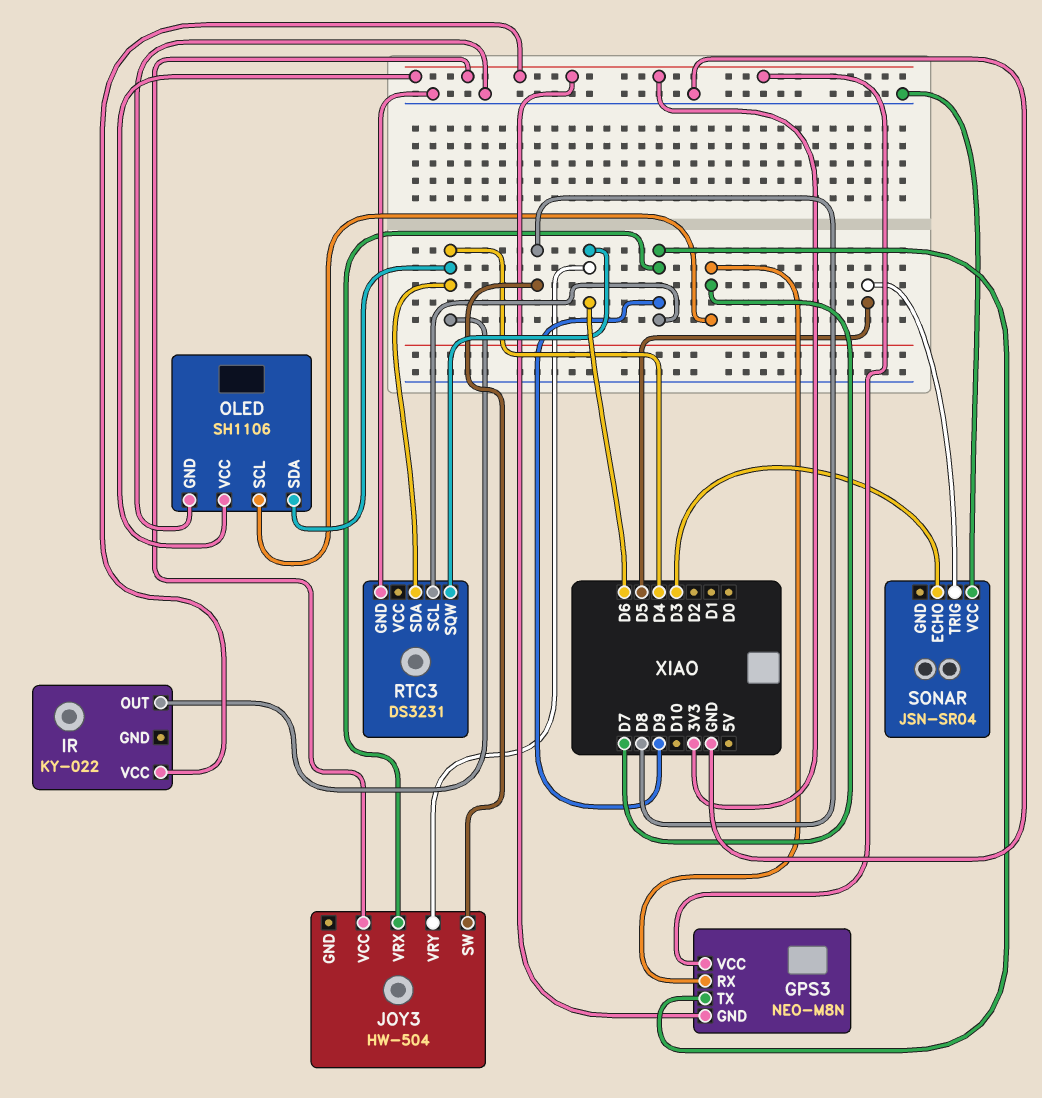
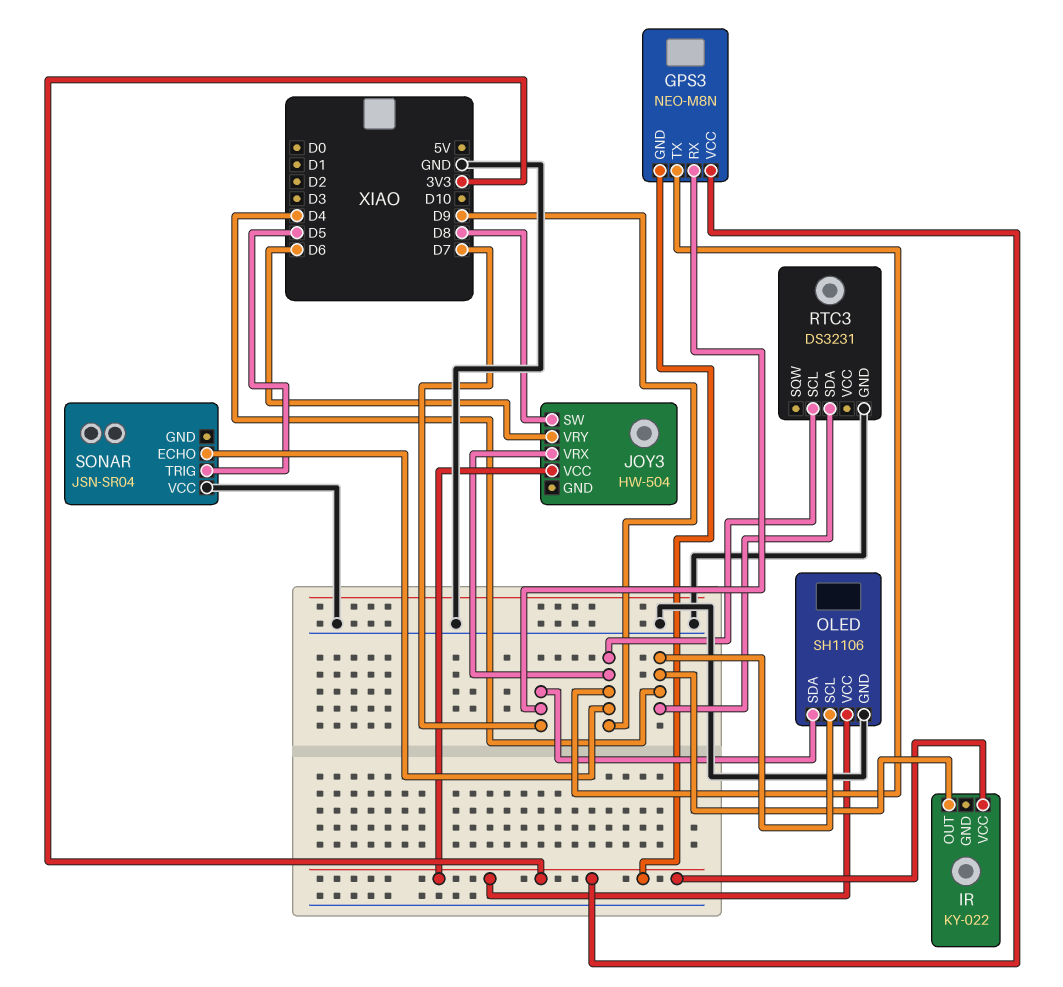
OLED pin SCL: D7 -> D4
OLED pin SDA: D4 -> D7
RTC3 pin SQW: D6 -> none
SONAR pin ECHO: D3 -> D9

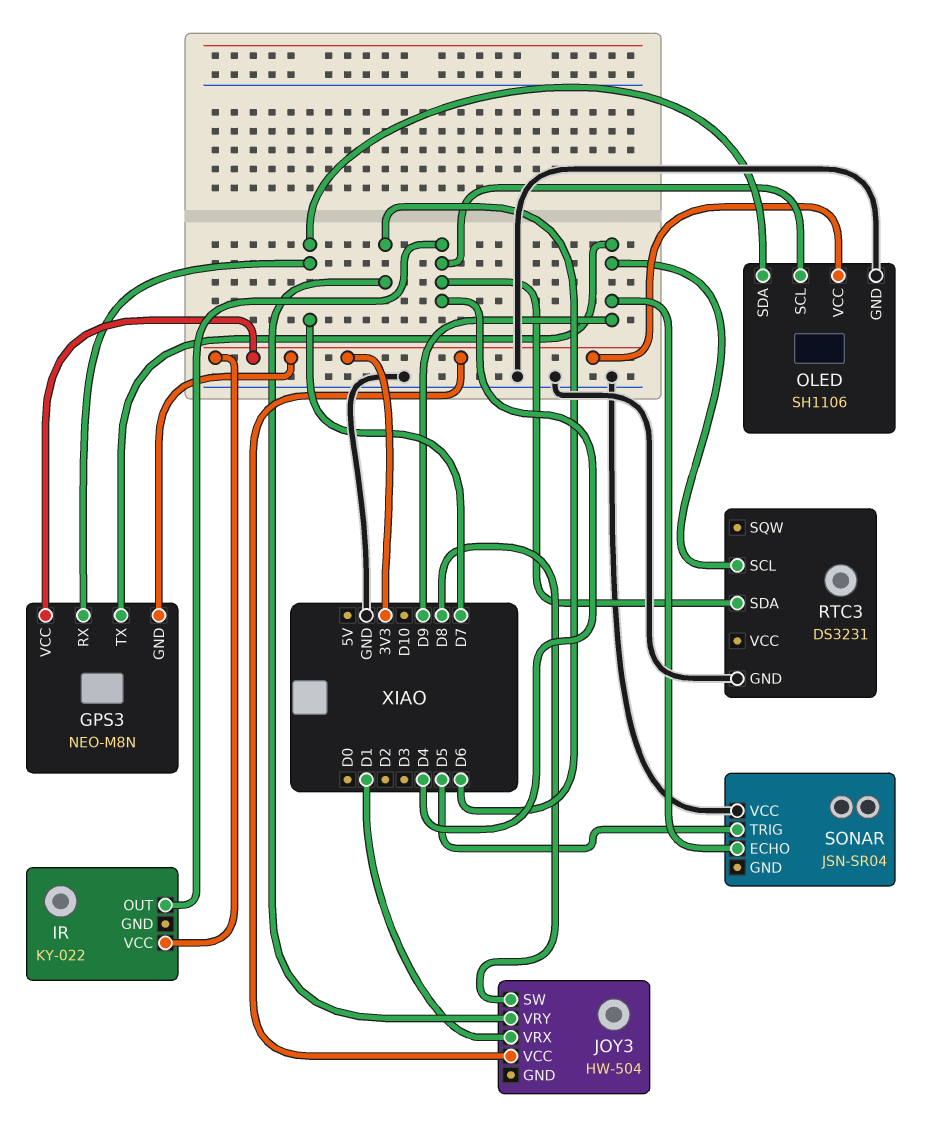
JOY3 pin VRX: D9 -> D1

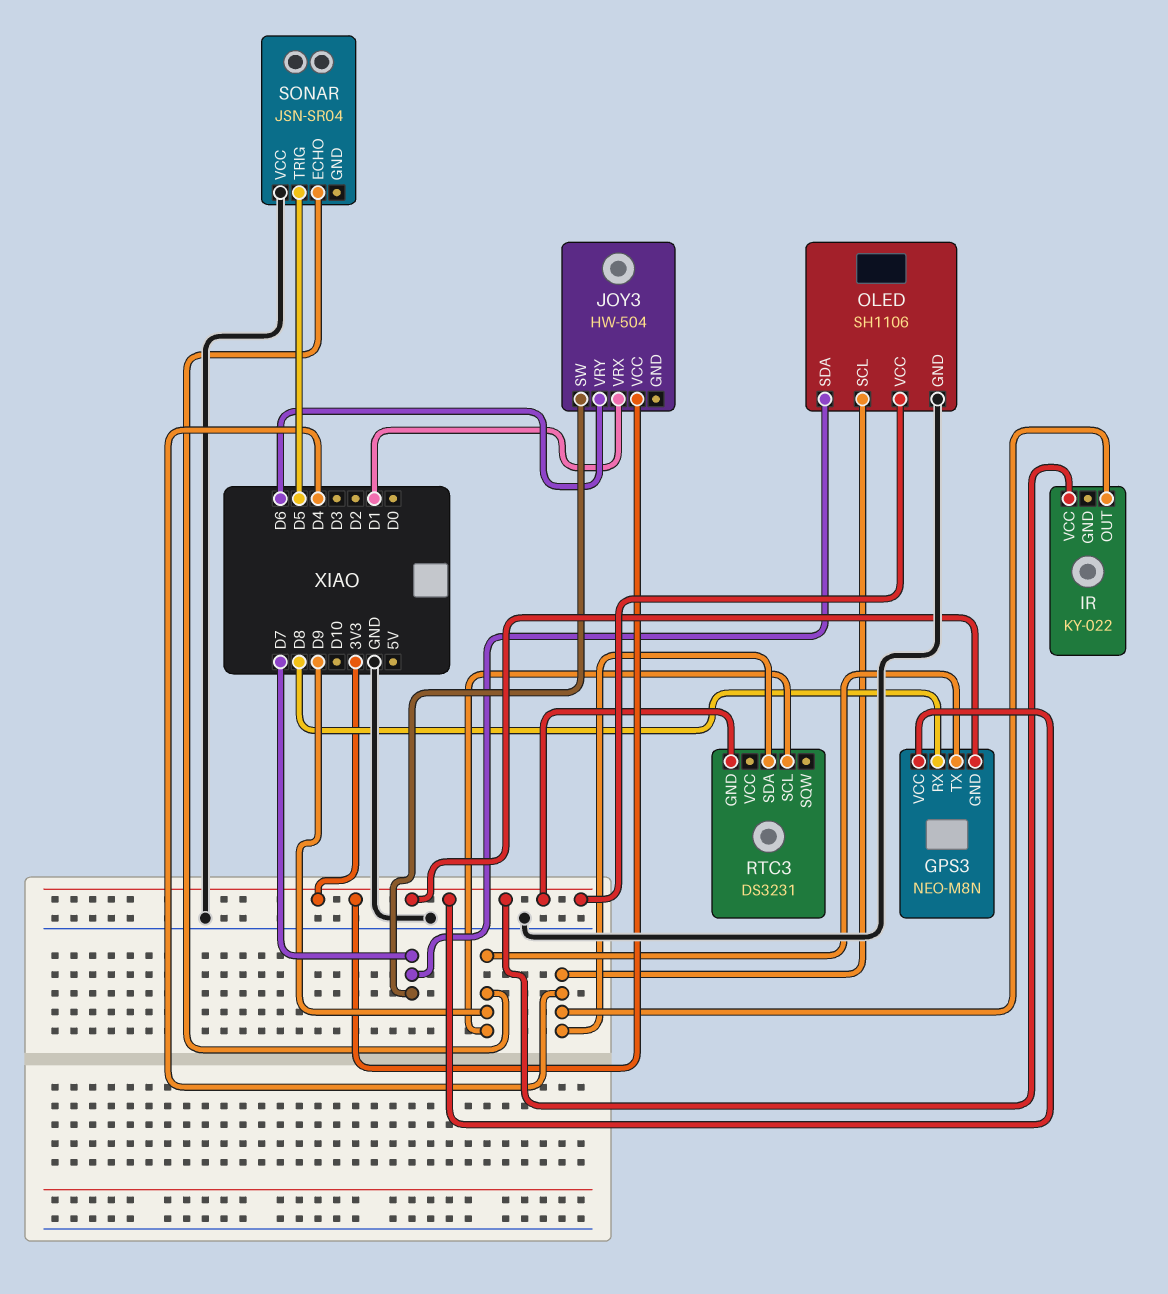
GPS3 pin RX: D7 -> D8
JOY3 pin SW: D8 -> D7
RTC3 pin GND: GND -> 3V3

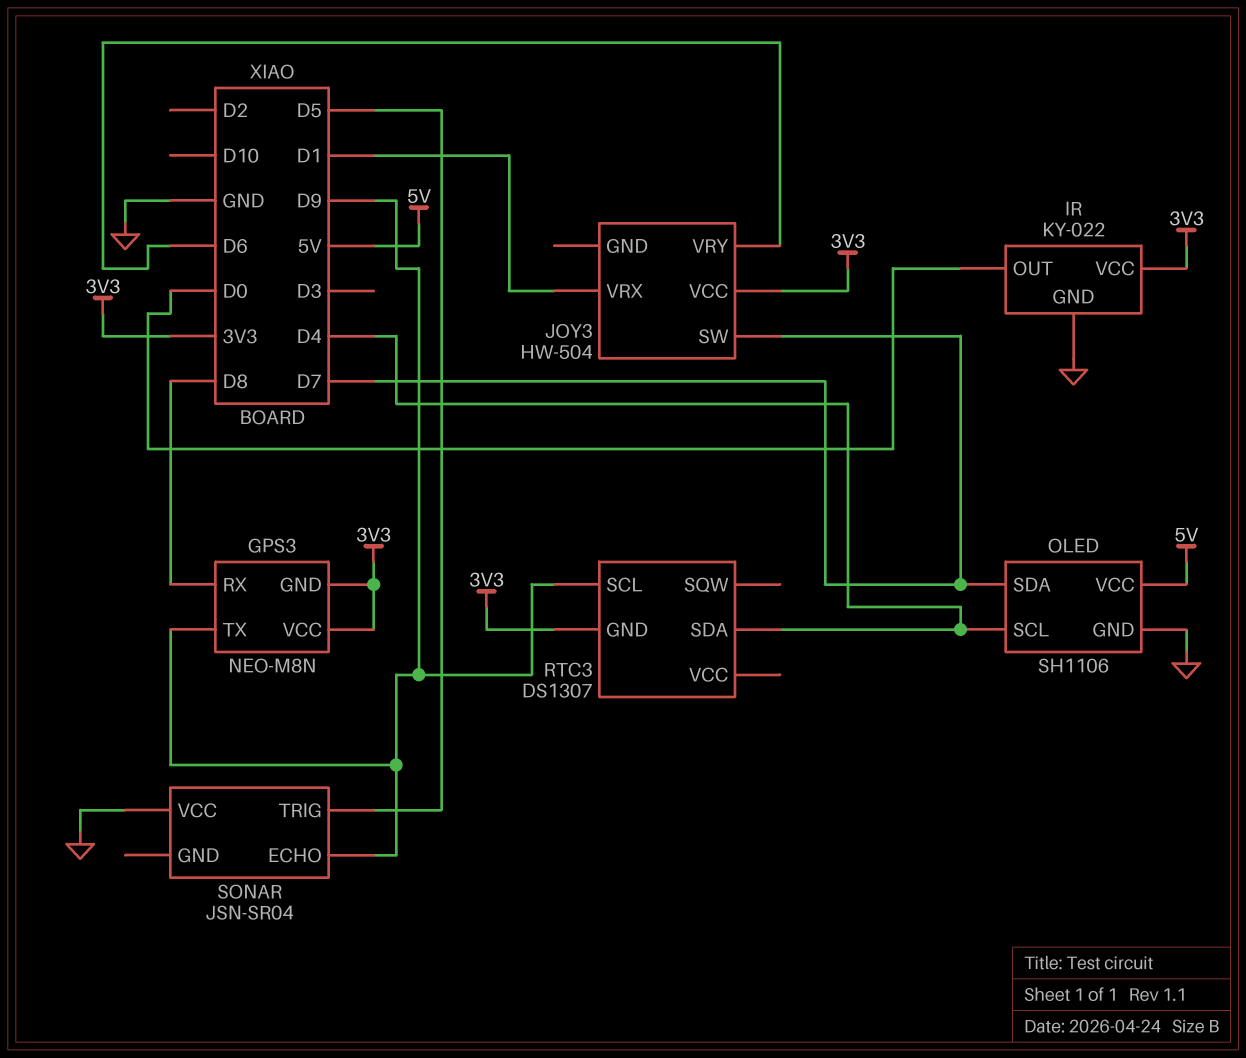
IR pin GND: none -> GND
IR pin OUT: D4 -> D0
OLED pin VCC: 3V3 -> 5V
RTC3: DS3231 -> DS1307

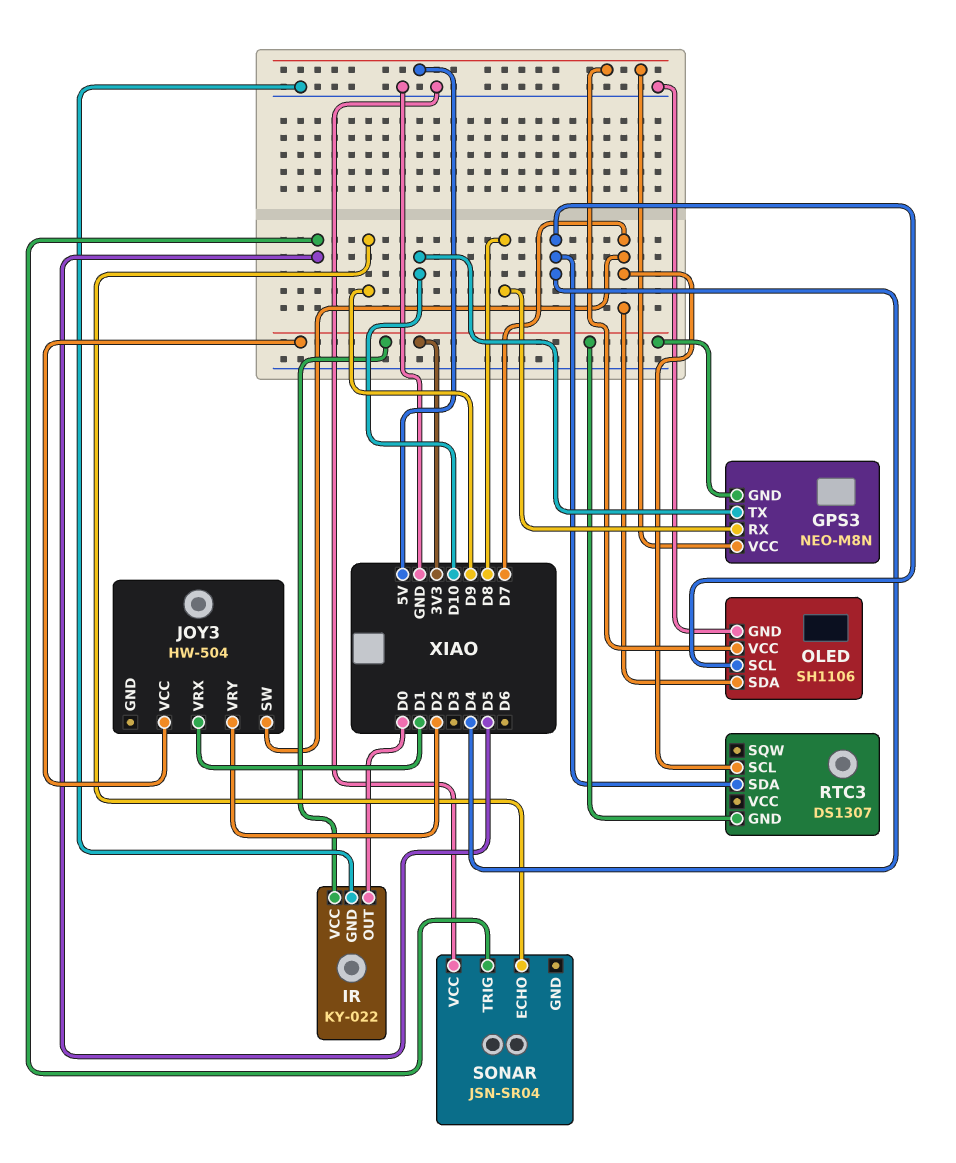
GPS3 pin TX: D9 -> D10
GPS3 pin VCC: 3V3 -> 5V
JOY3 pin VRY: D6 -> D2
RTC3 pin SCL: D9 -> D7

